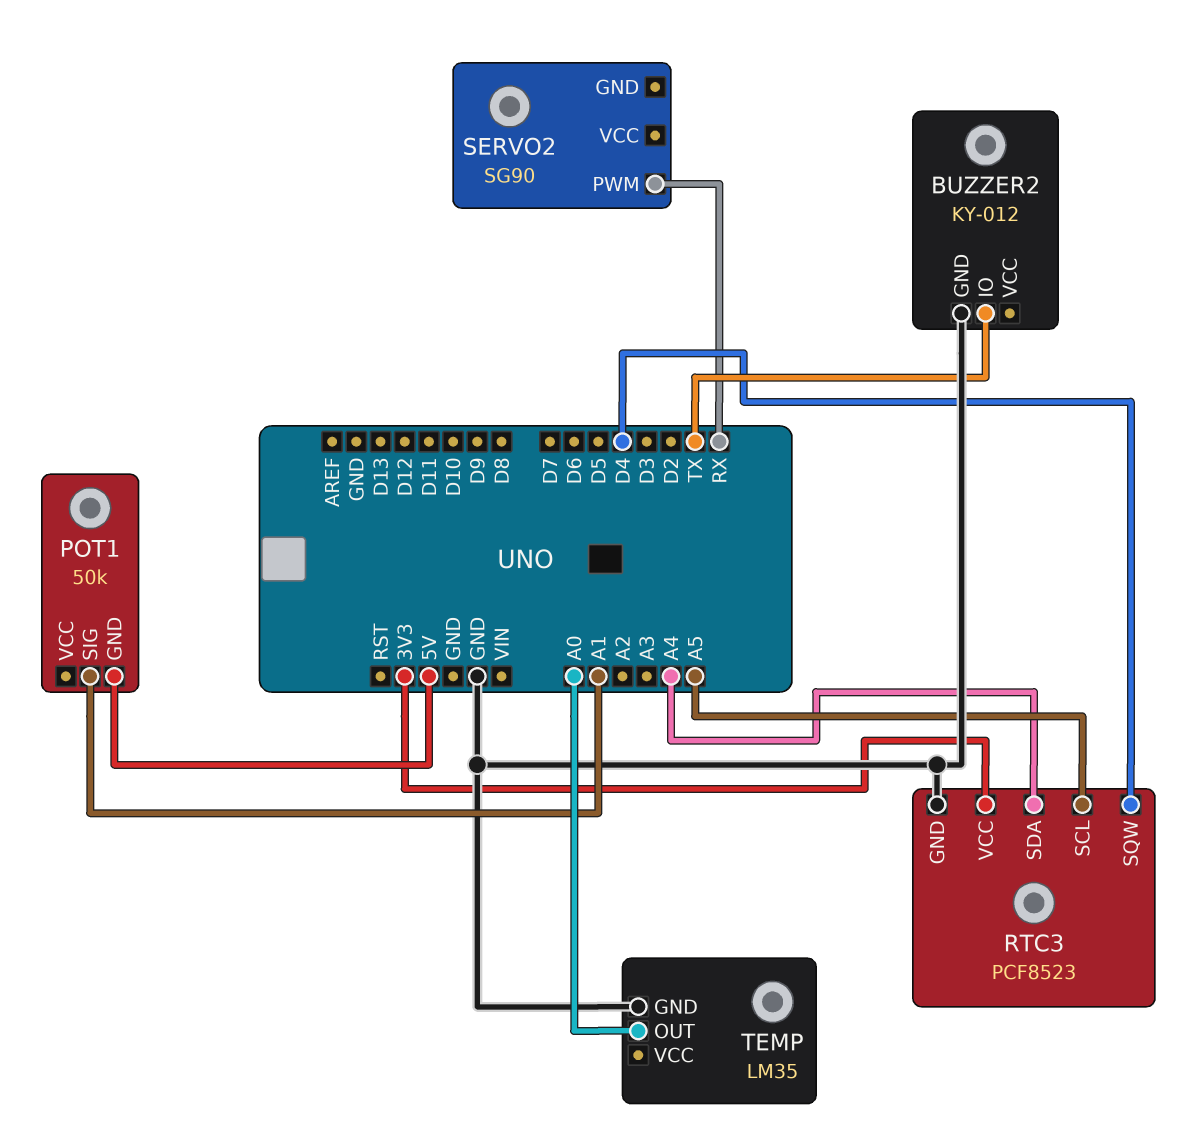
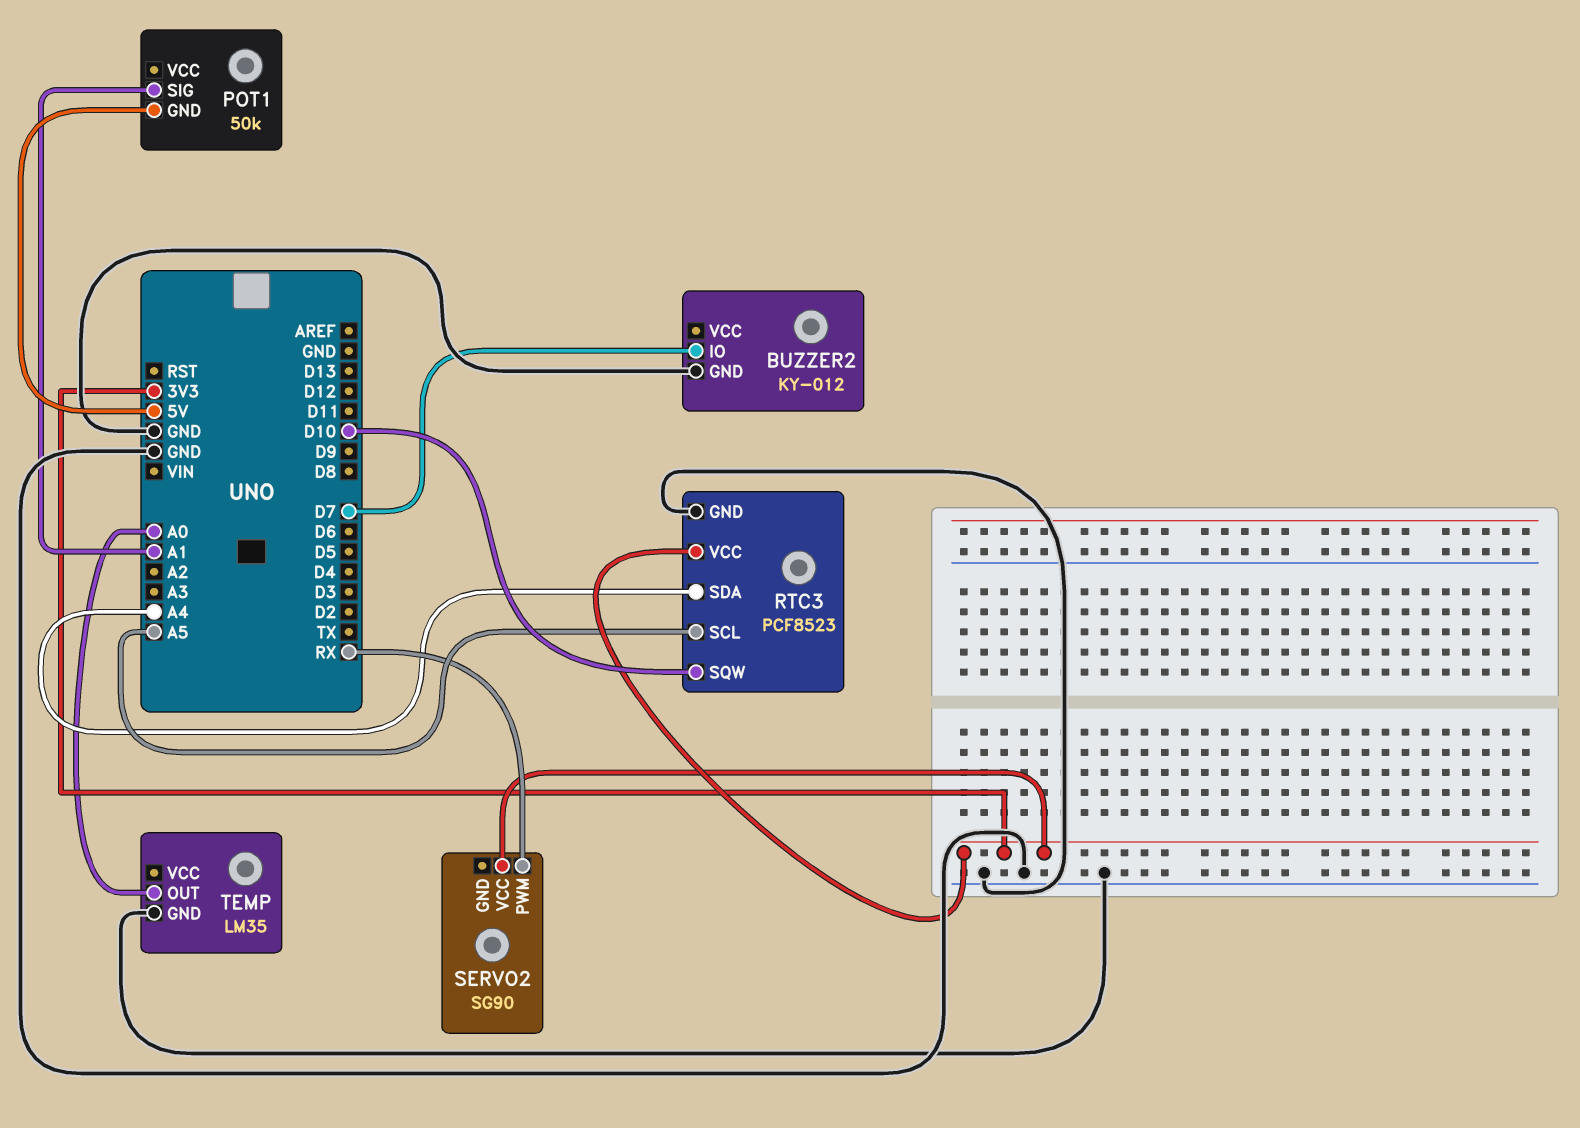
BUZZER2 pin IO: TX -> D7
RTC3 pin SQW: D4 -> D10
SERVO2 pin VCC: none -> 3V3

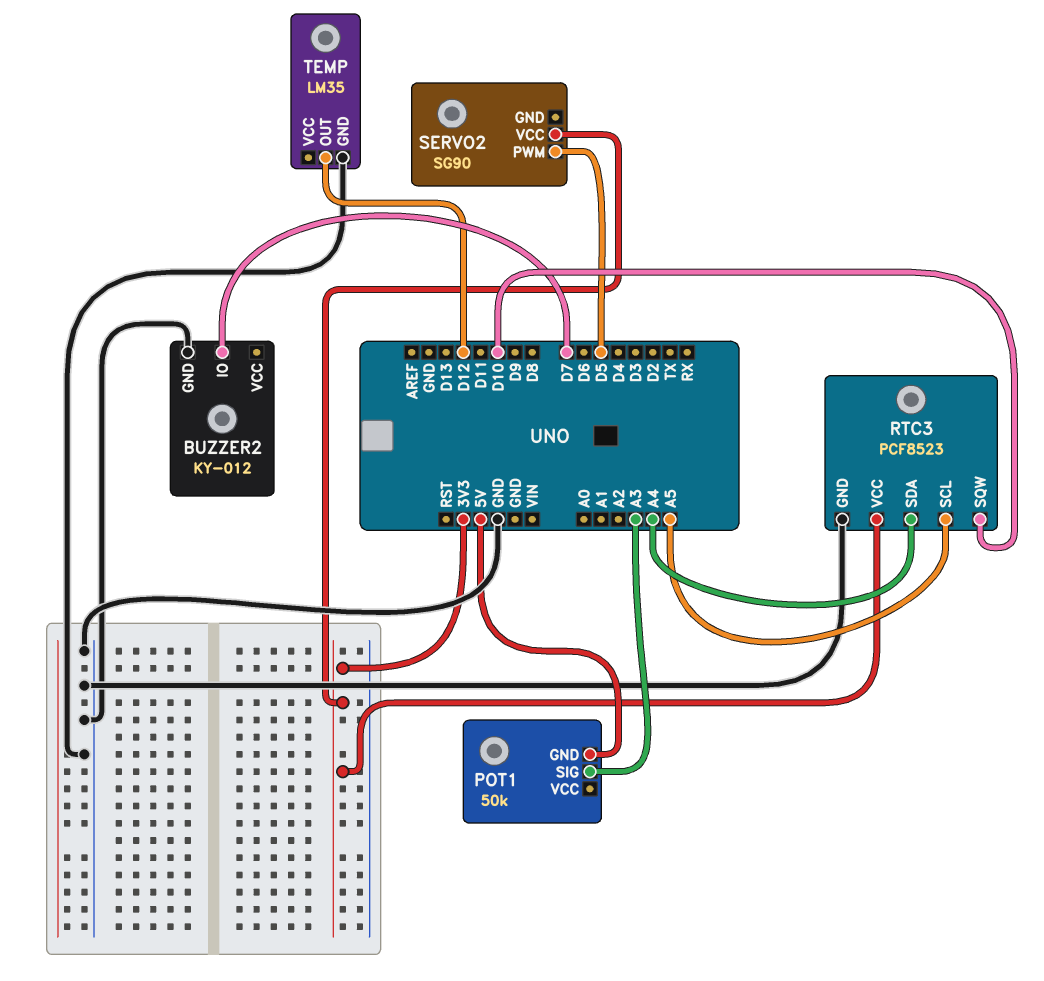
POT1 pin SIG: A1 -> A3
SERVO2 pin PWM: RX -> D5
TEMP pin OUT: A0 -> D12

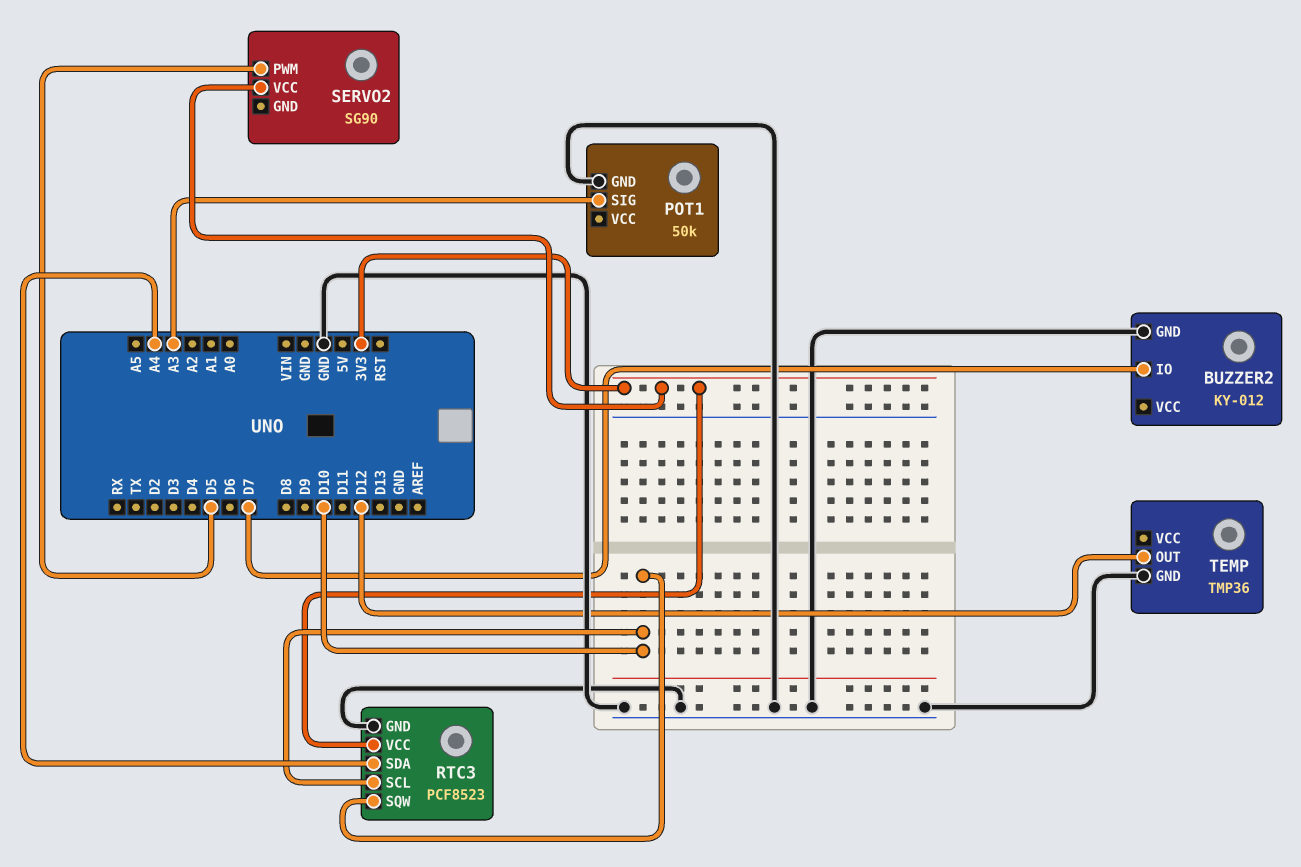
POT1 pin GND: 5V -> GND
RTC3 pin SCL: A5 -> D10
TEMP: LM35 -> TMP36

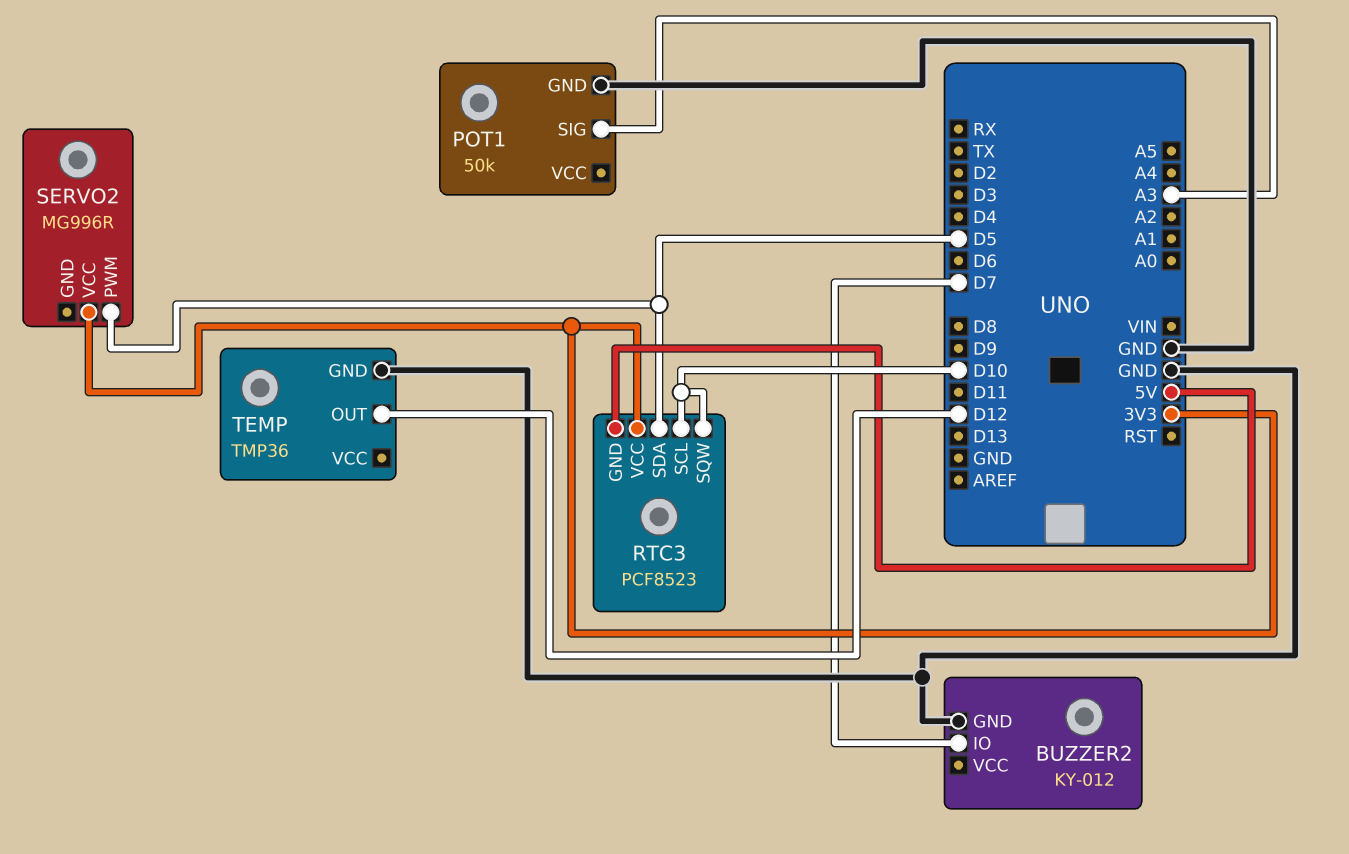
RTC3 pin GND: GND -> 5V
RTC3 pin SDA: A4 -> D5
SERVO2: SG90 -> MG996R

